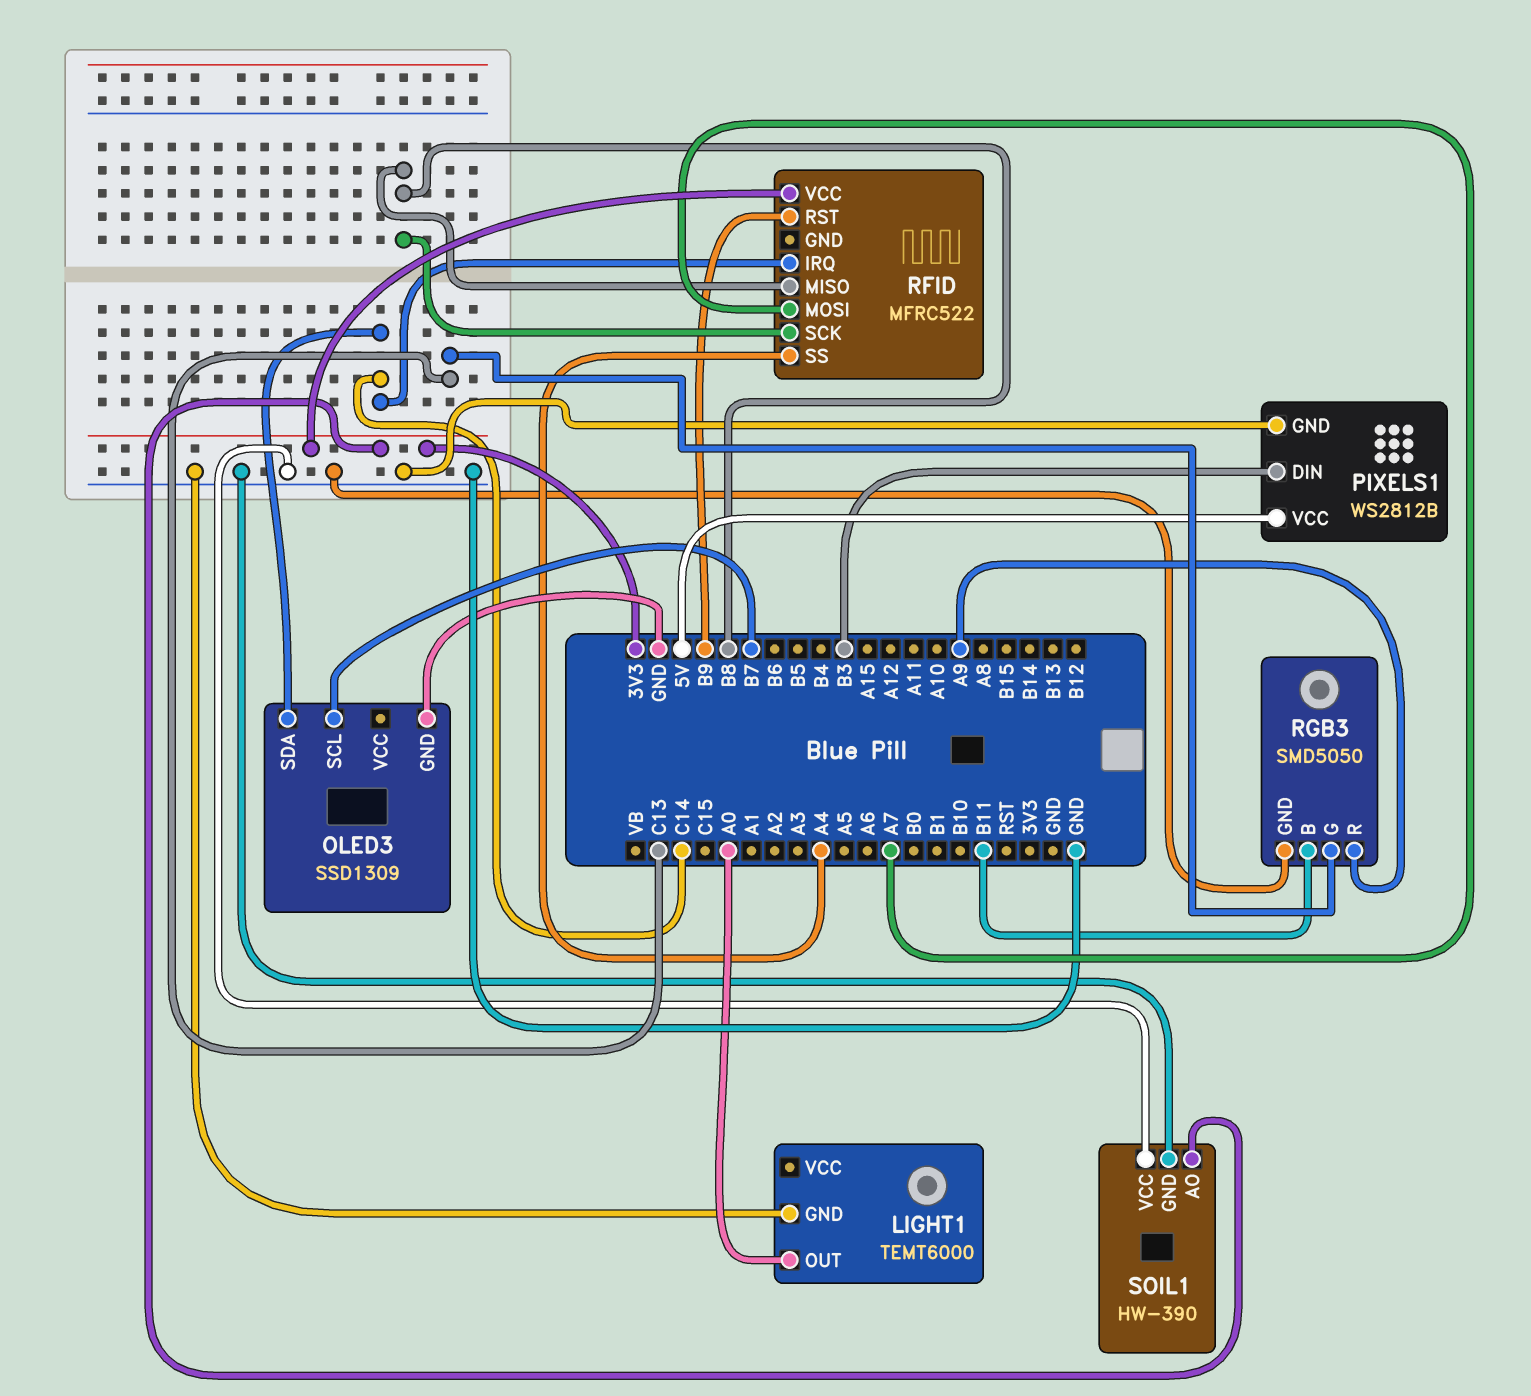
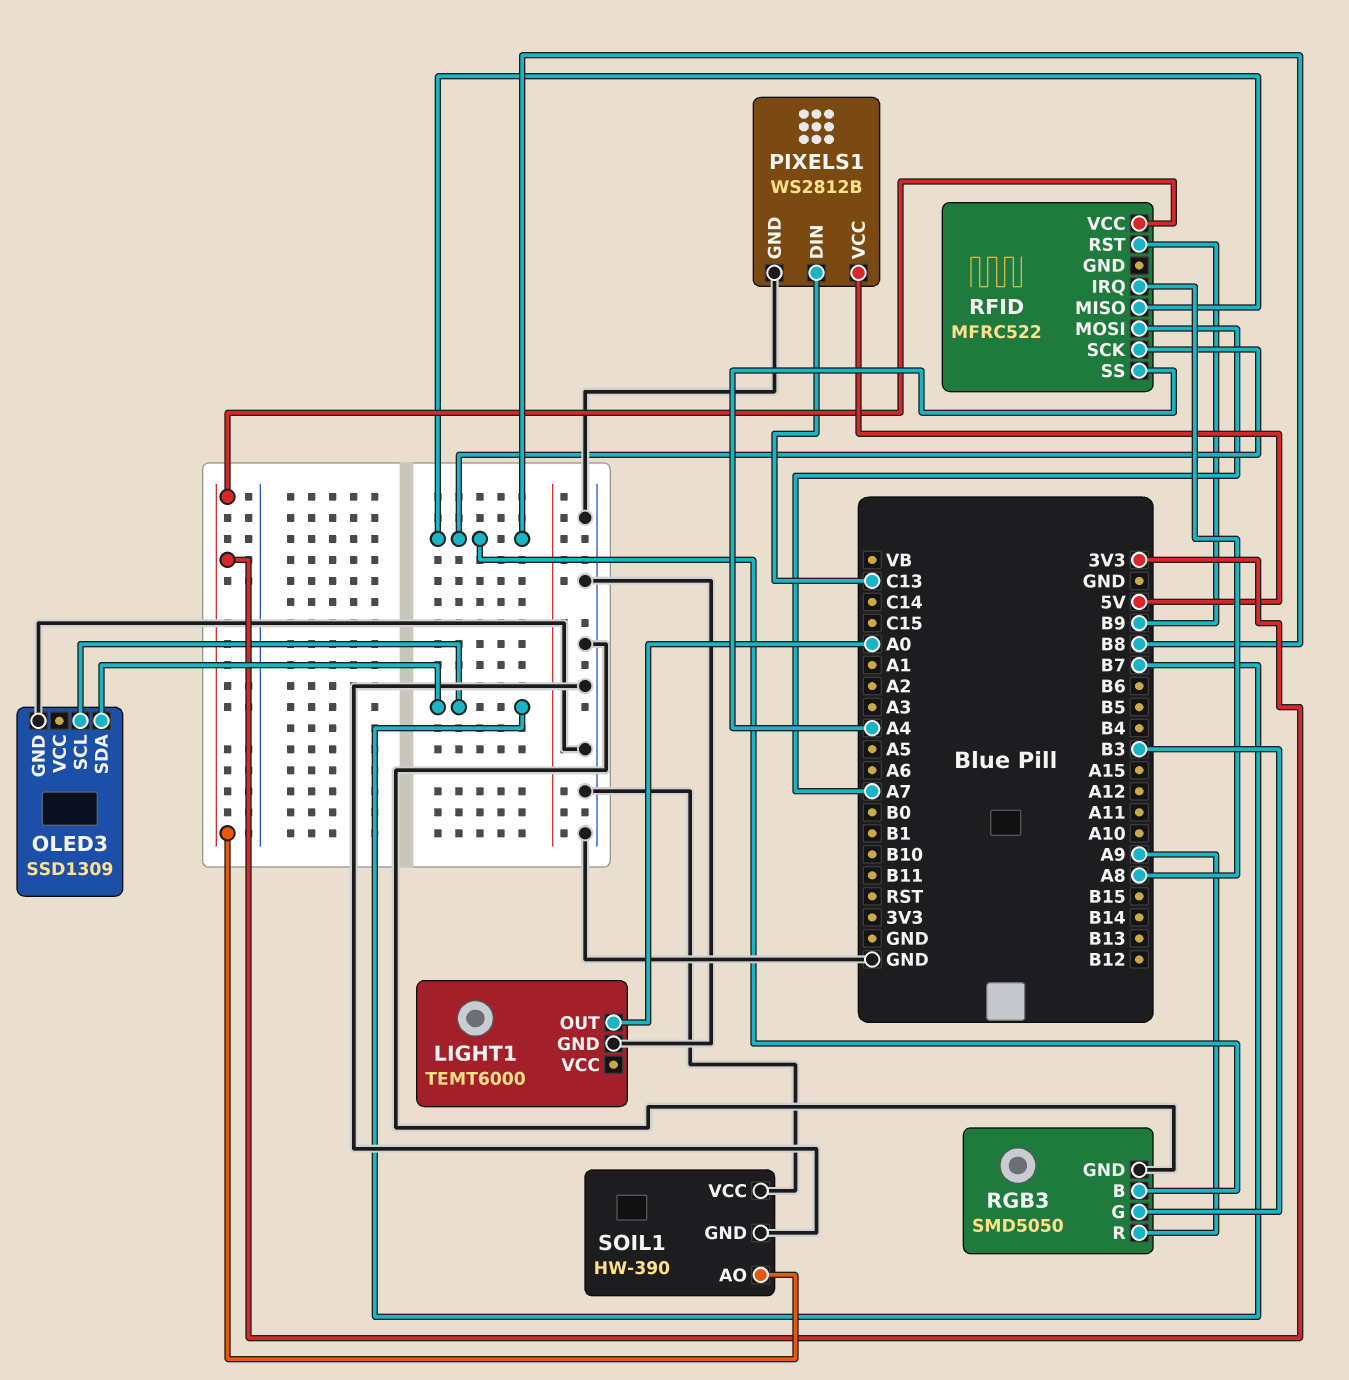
OLED3 pin SDA: C14 -> B7
PIXELS1 pin DIN: B3 -> C13
RFID pin IRQ: C14 -> A8
RGB3 pin B: B11 -> B8
RGB3 pin G: C13 -> B3

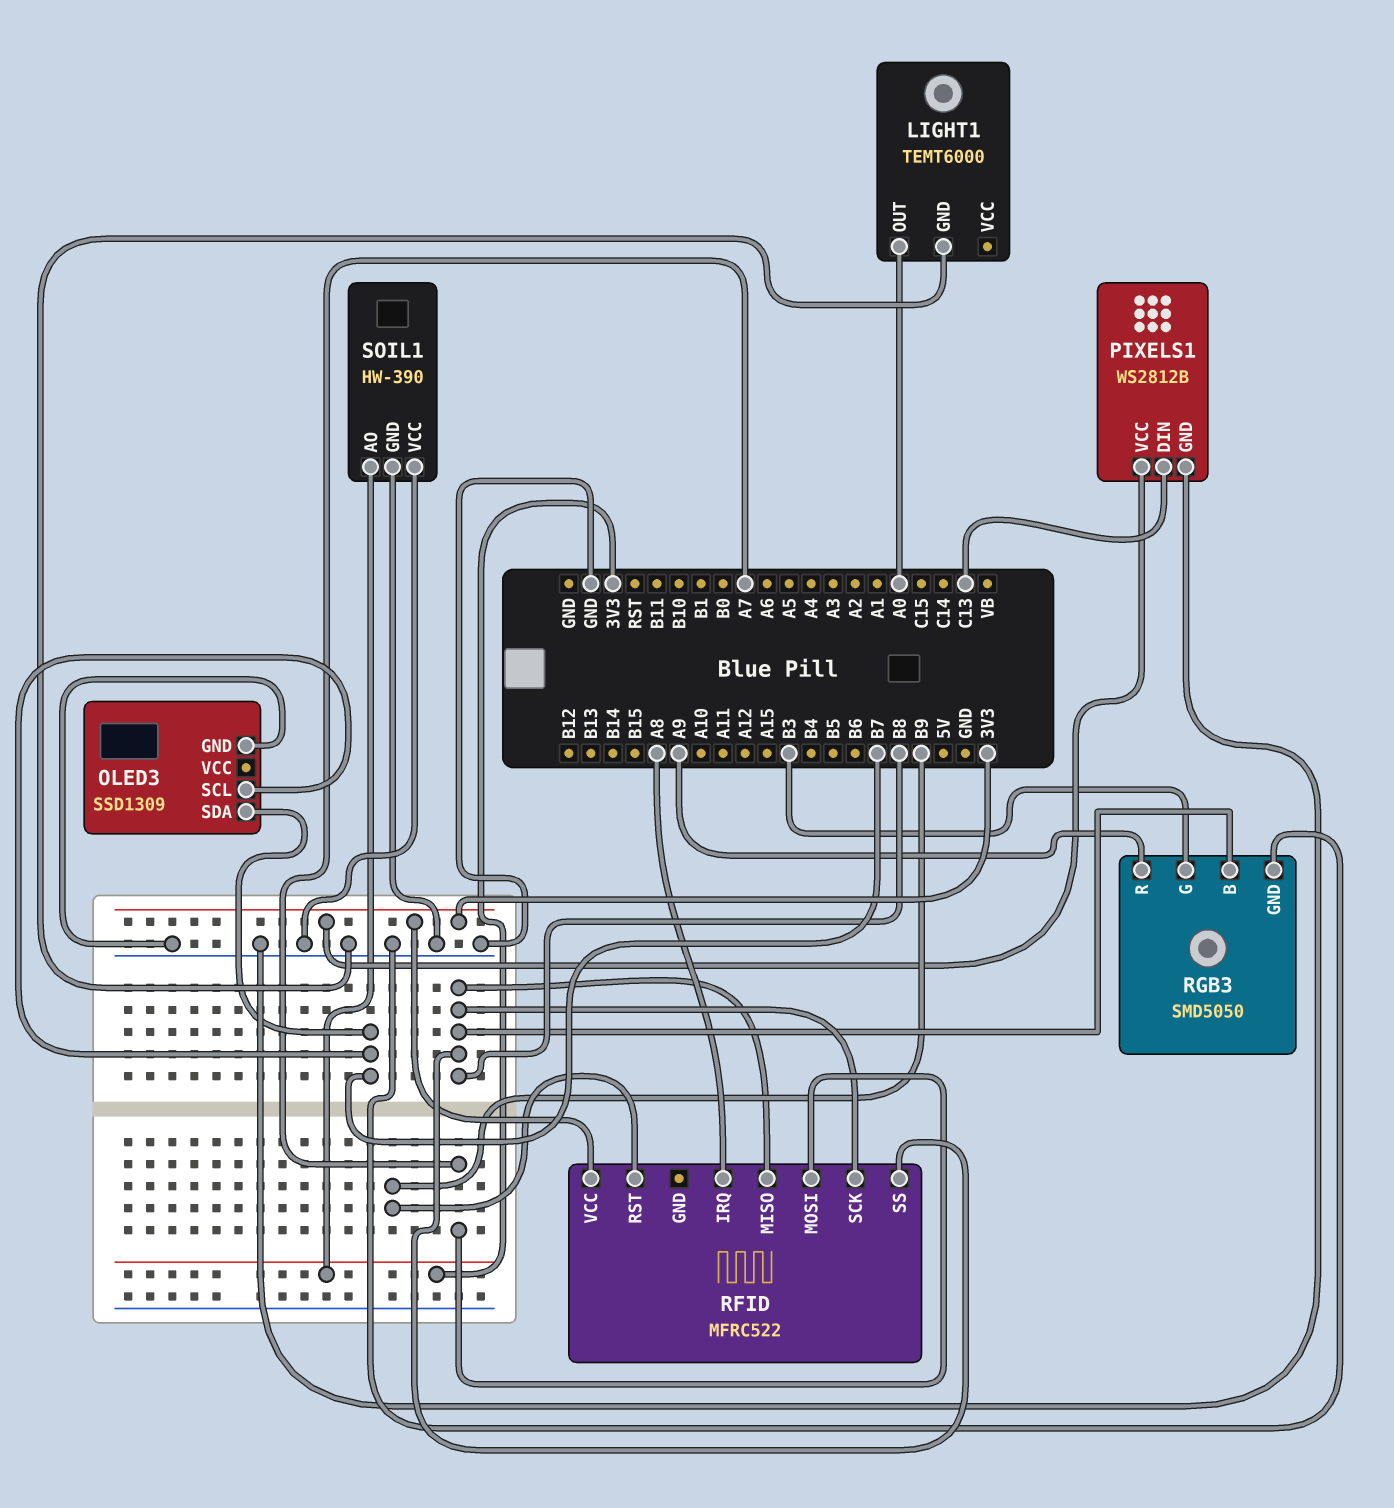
PIXELS1 pin VCC: 5V -> 3V3
RFID pin SS: A4 -> B8

